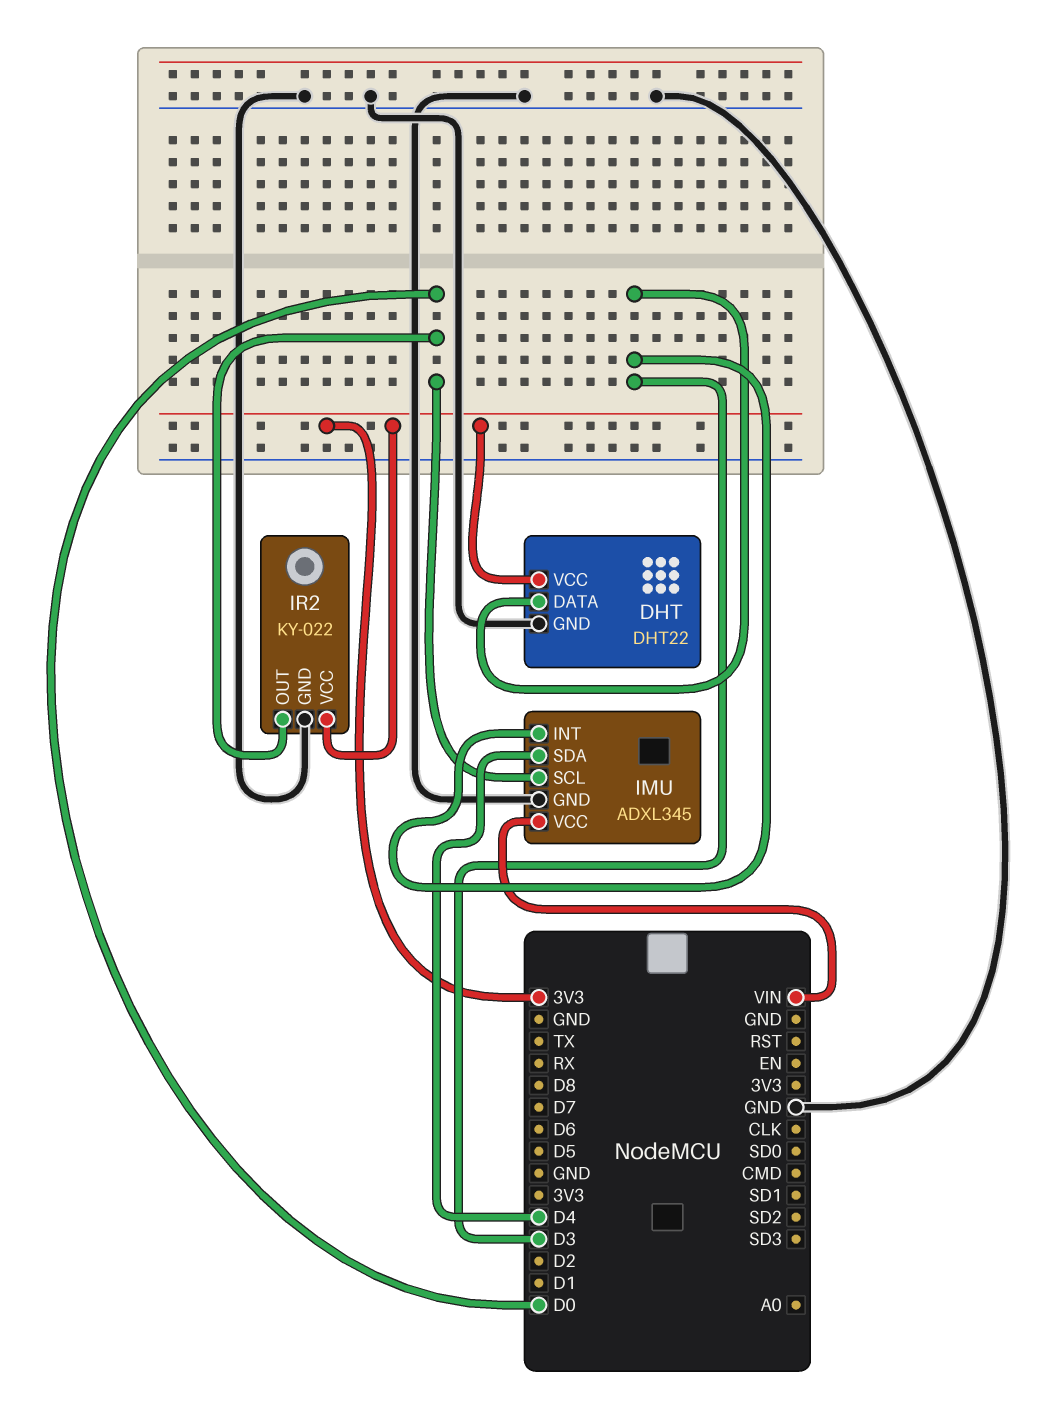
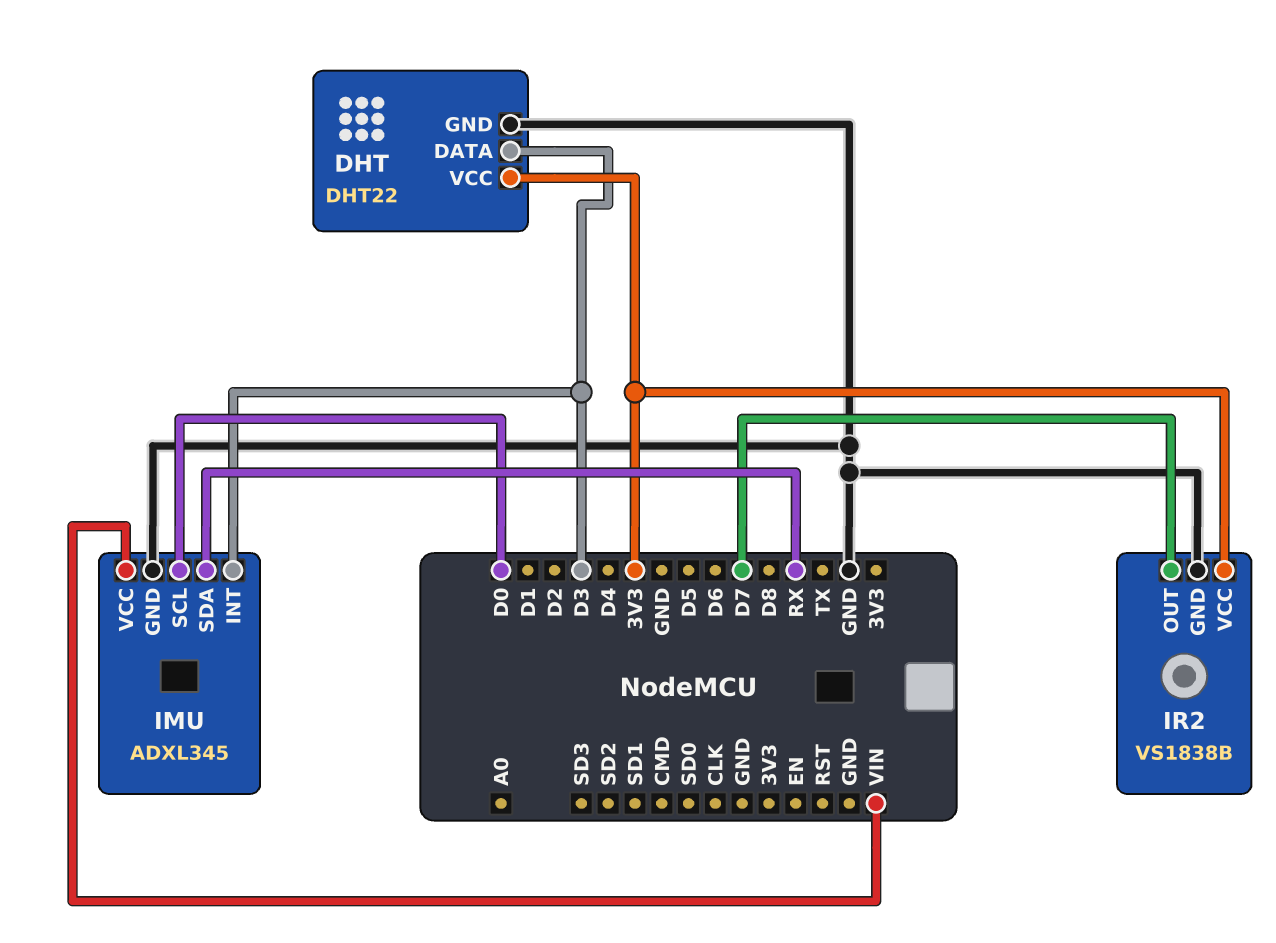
IMU pin SDA: D4 -> RX
IR2: KY-022 -> VS1838B
IR2 pin OUT: D0 -> D7

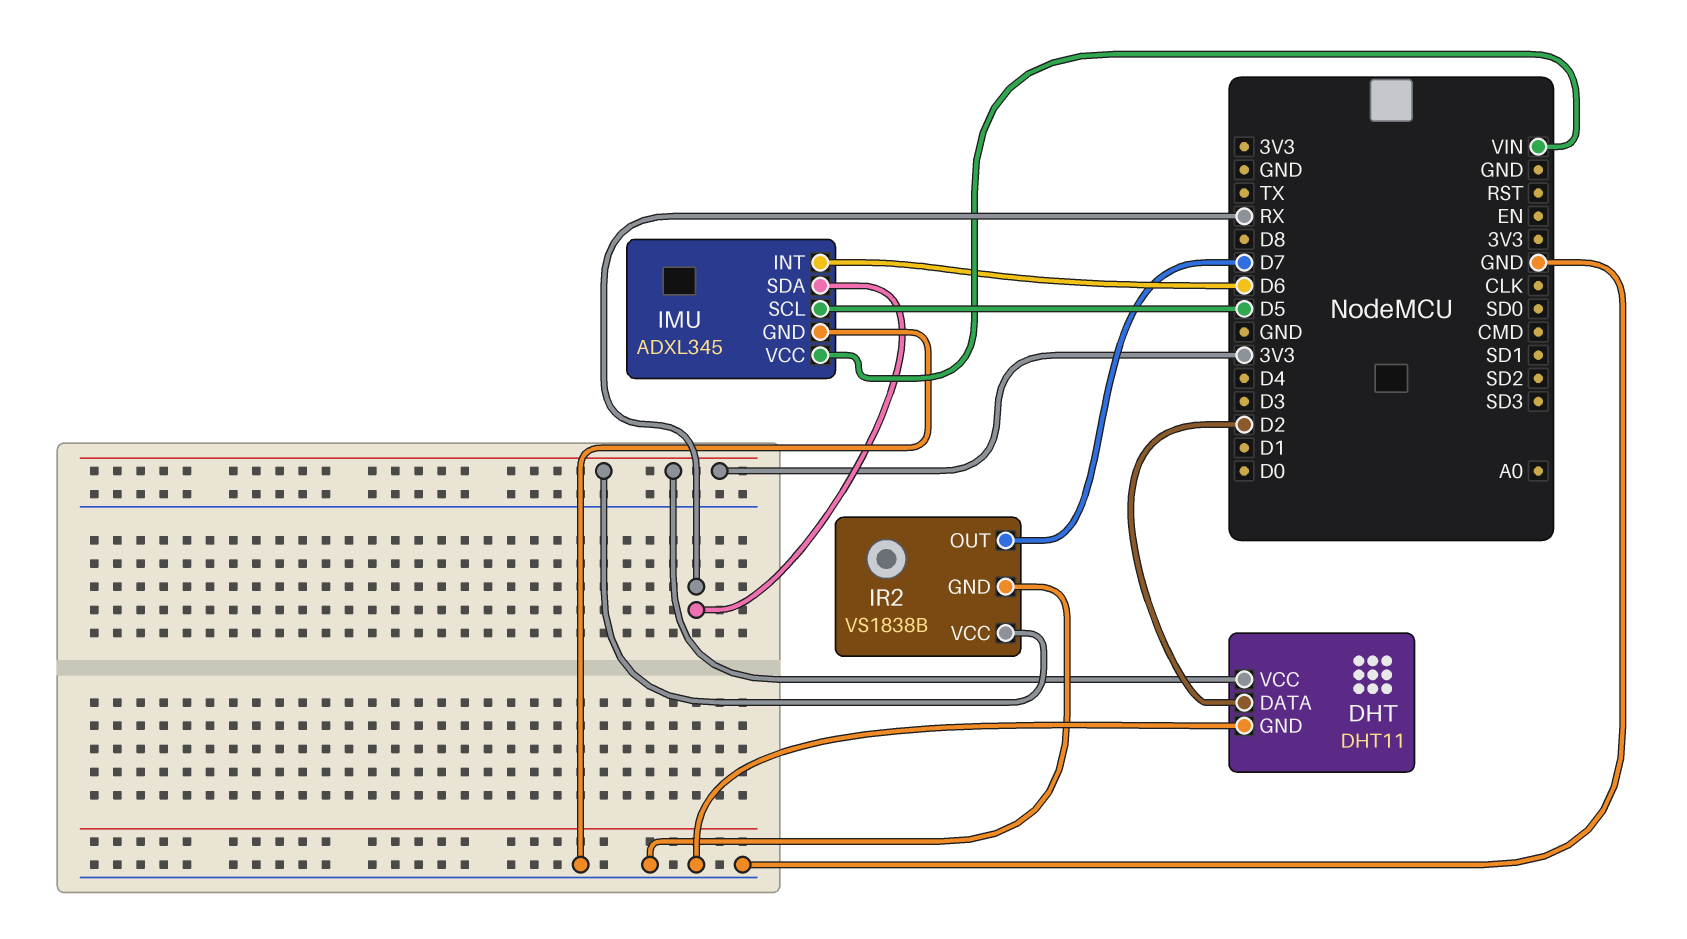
DHT: DHT22 -> DHT11
DHT pin DATA: D3 -> D2
IMU pin INT: D3 -> D6
IMU pin SCL: D0 -> D5

